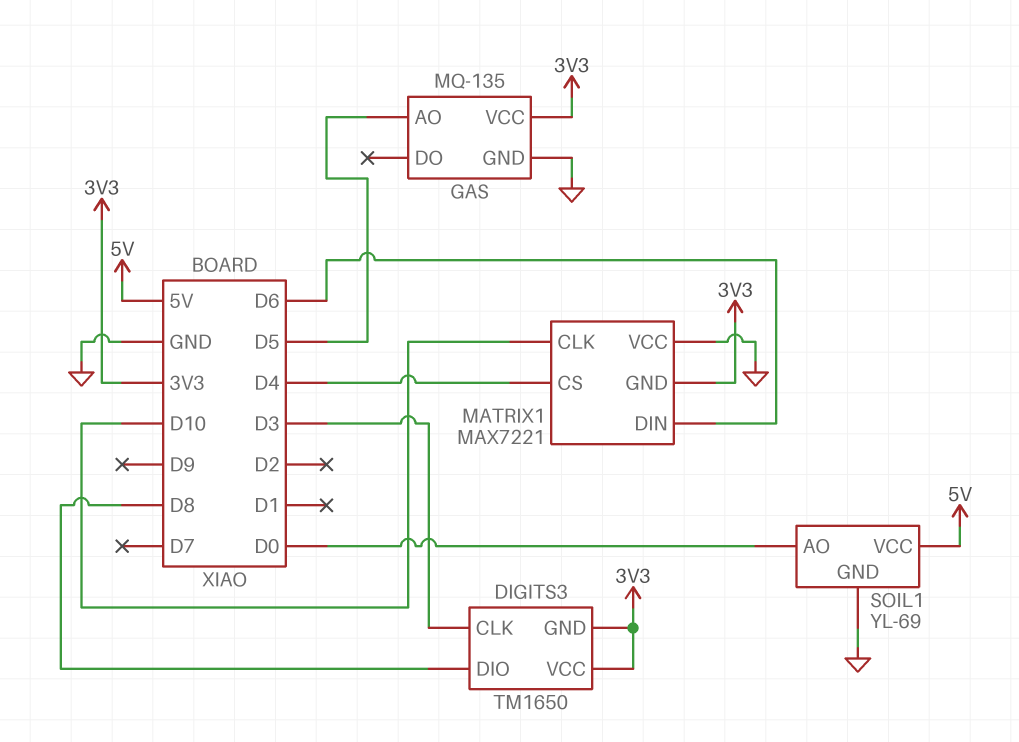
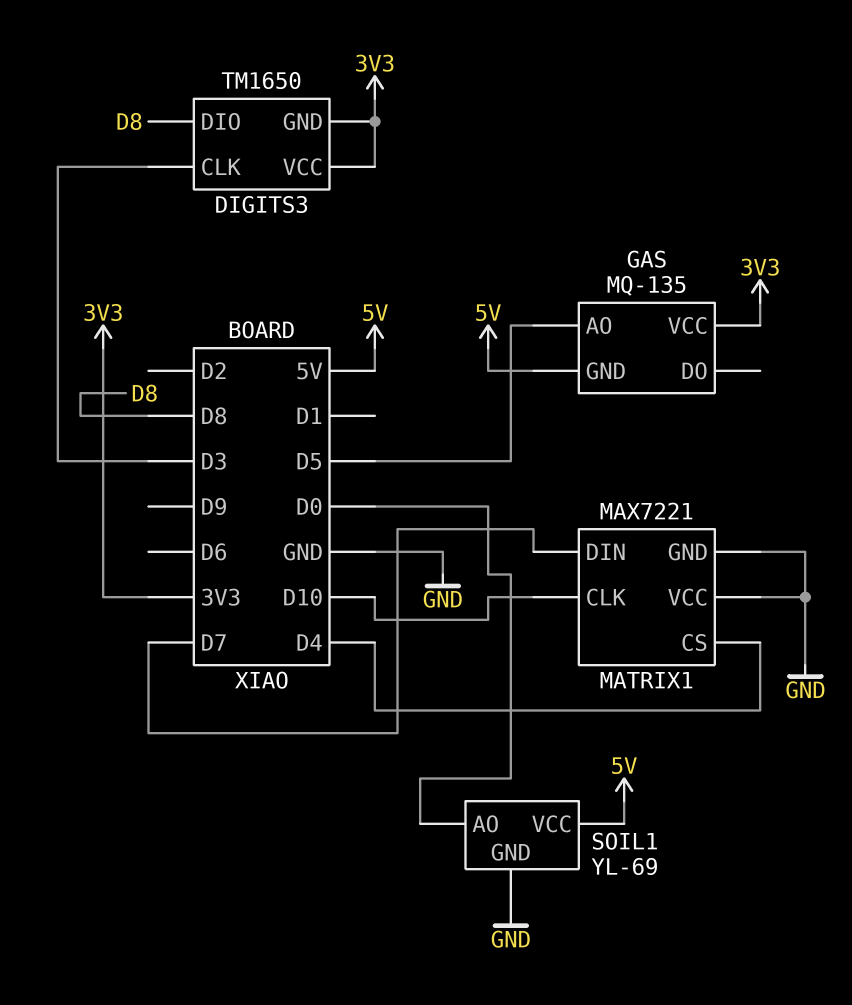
GAS pin GND: GND -> 5V
MATRIX1 pin DIN: D6 -> D7
MATRIX1 pin GND: 3V3 -> GND

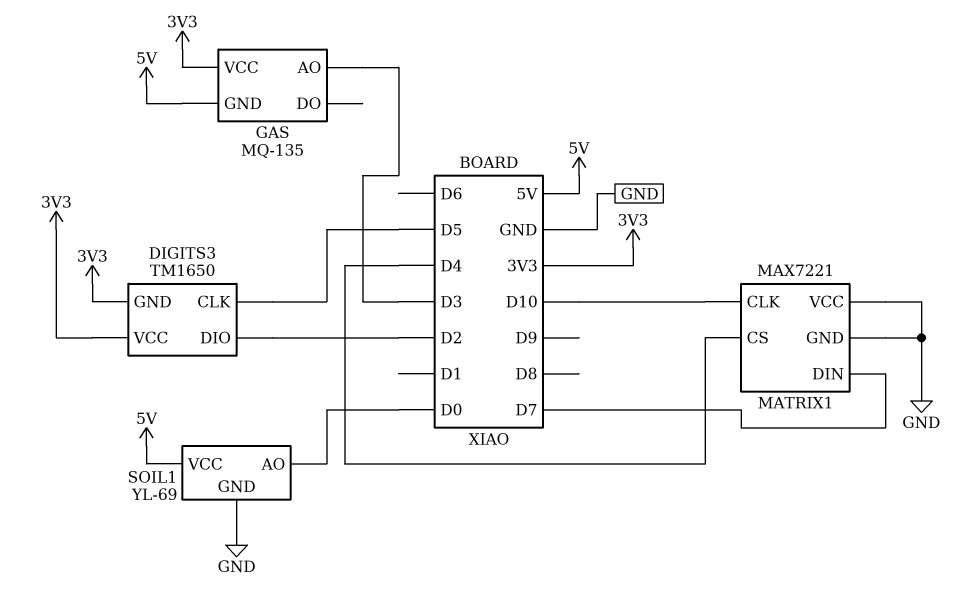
DIGITS3 pin CLK: D3 -> D5
DIGITS3 pin DIO: D8 -> D2
GAS pin AO: D5 -> D3

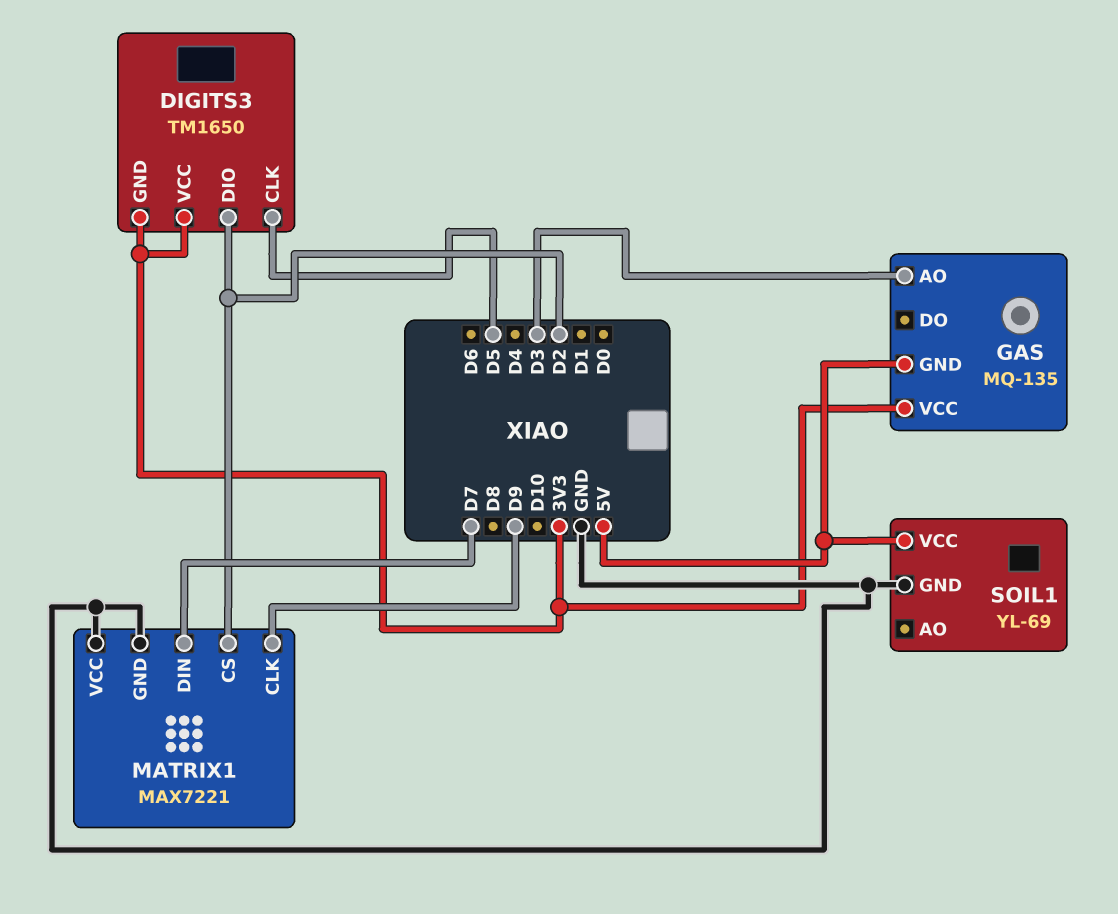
MATRIX1 pin CLK: D10 -> D9
MATRIX1 pin CS: D4 -> D2
SOIL1 pin AO: D0 -> none

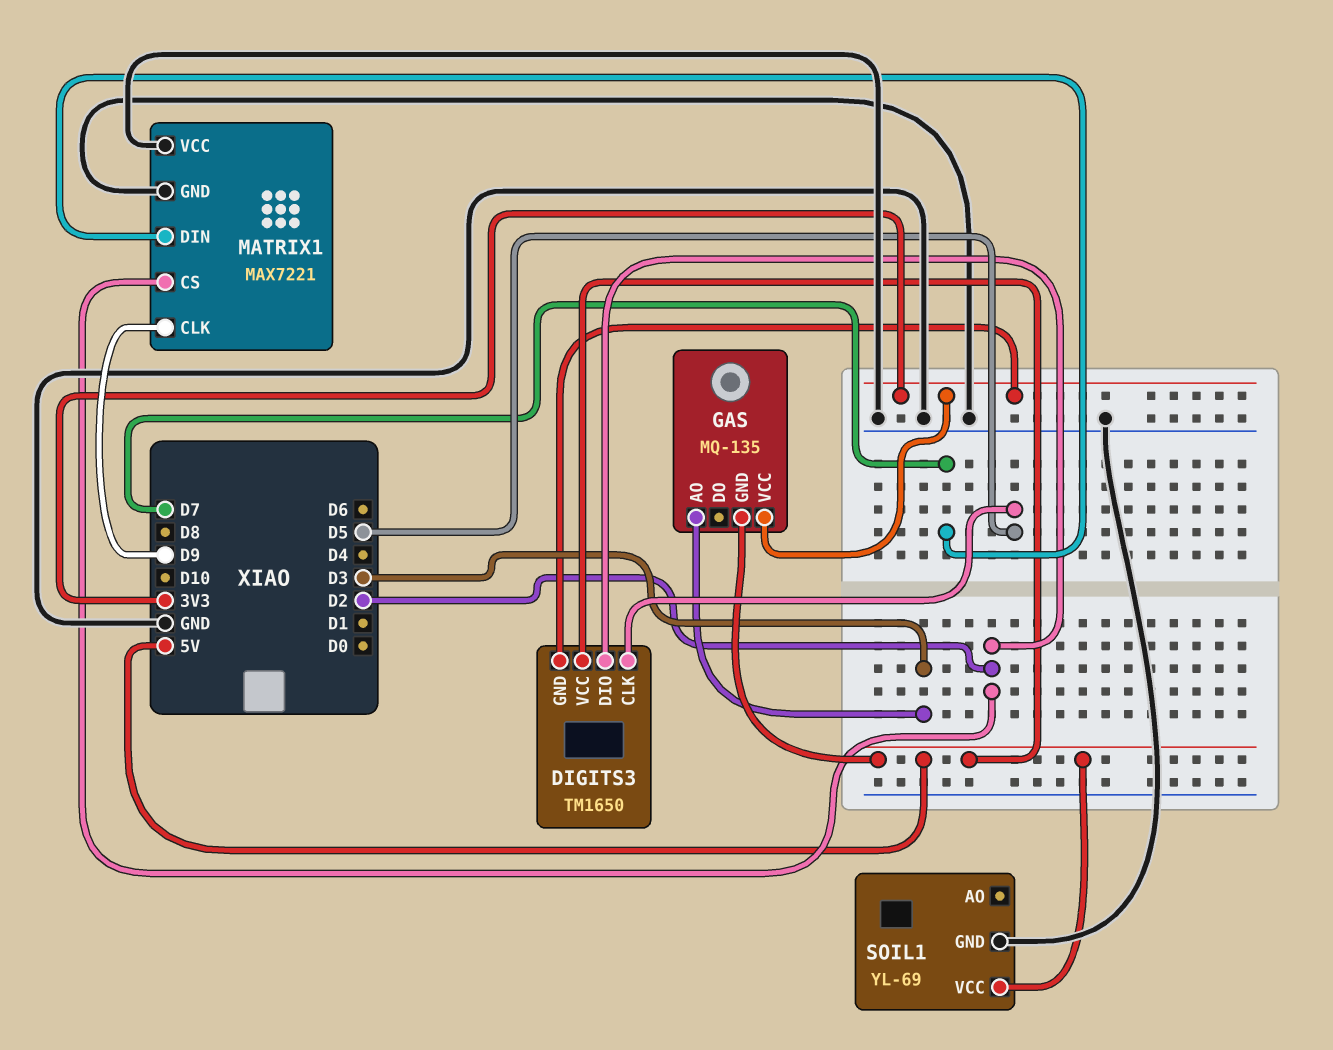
DIGITS3 pin VCC: 3V3 -> 5V

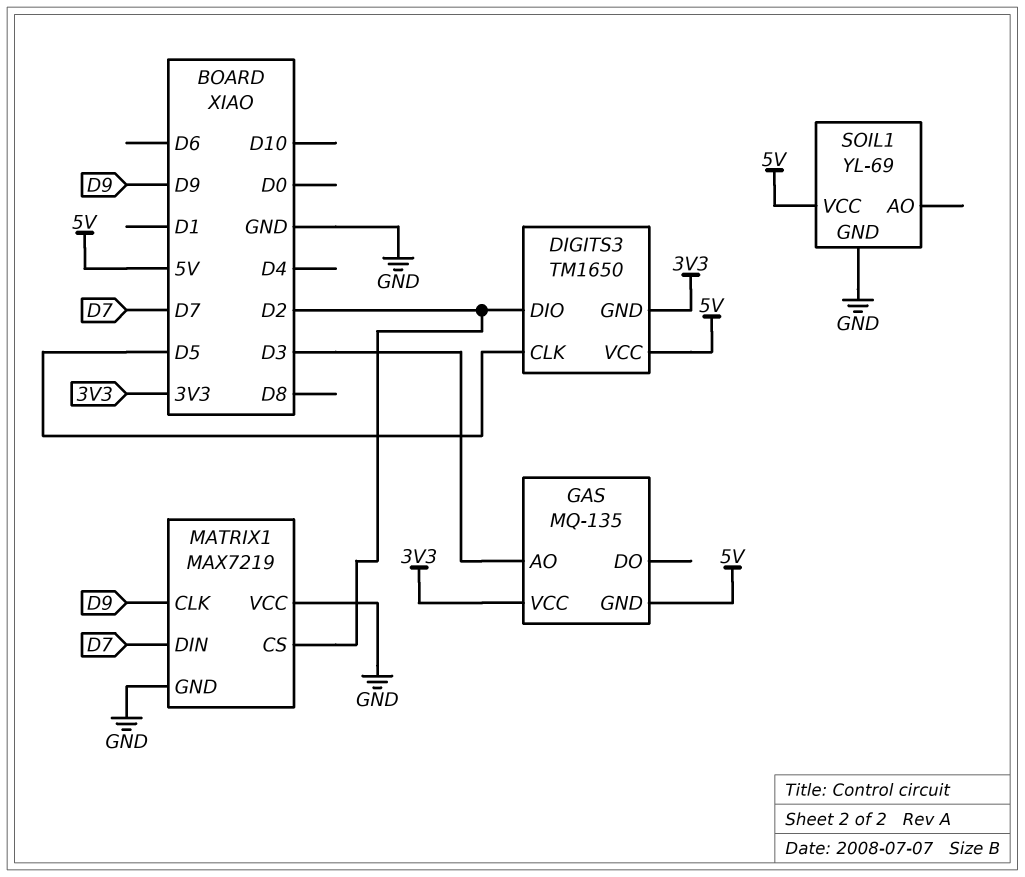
MATRIX1: MAX7221 -> MAX7219

